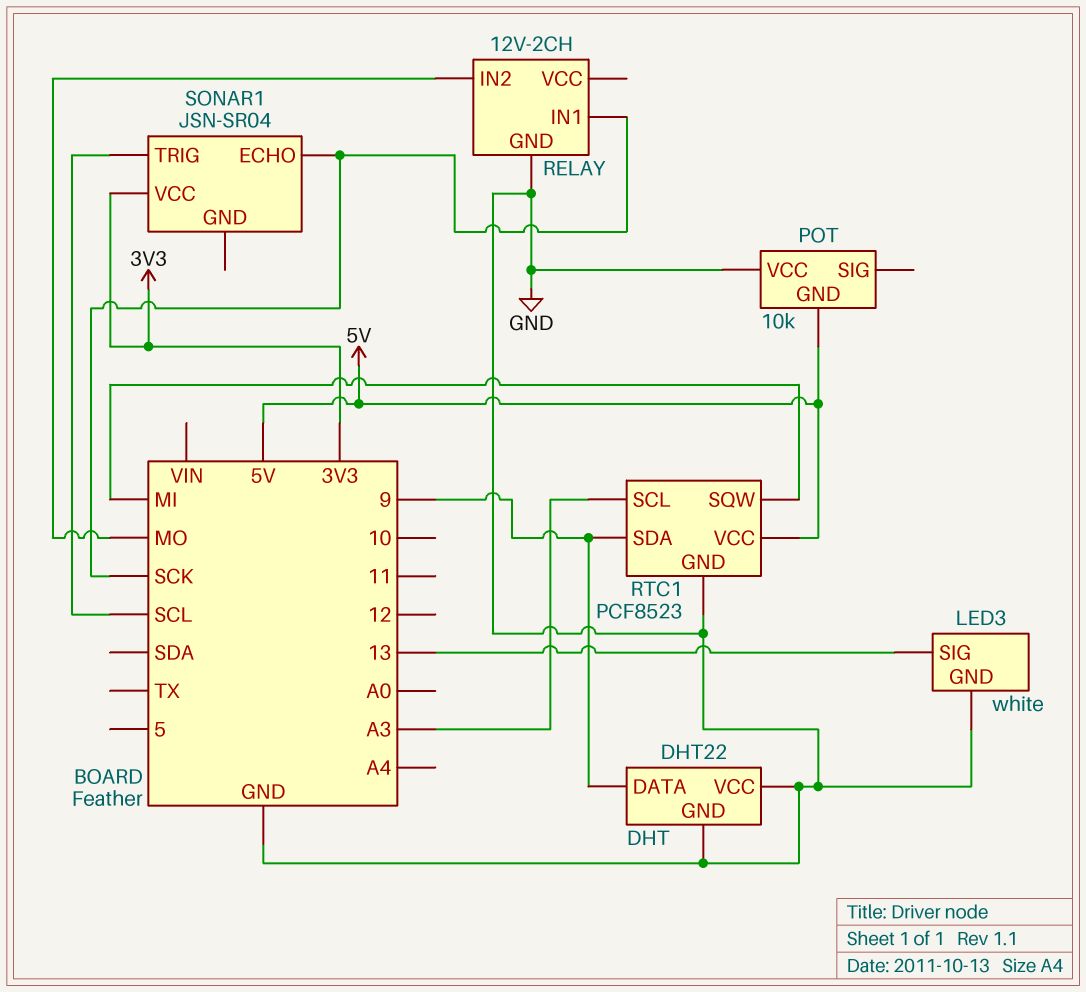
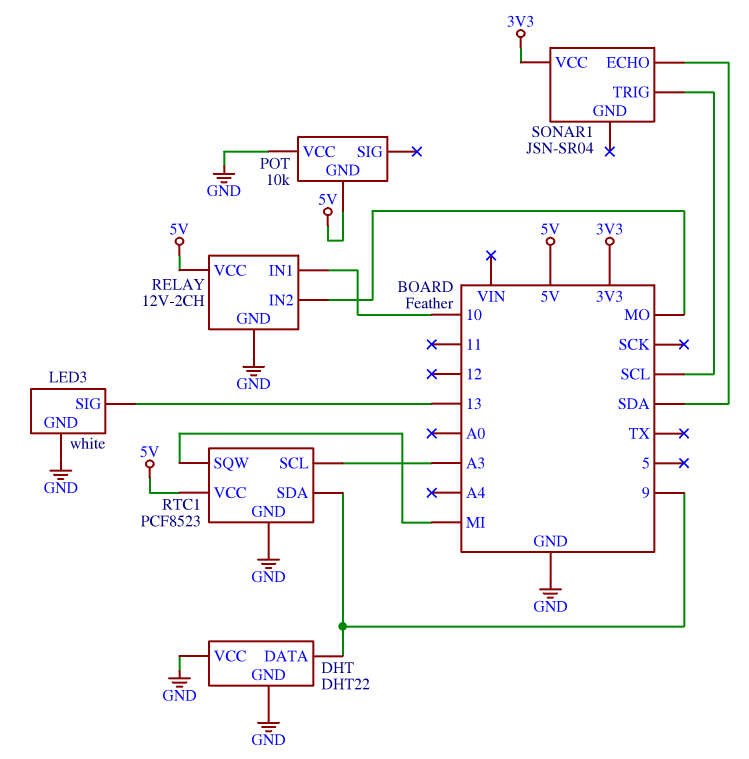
RELAY pin IN1: SCK -> 10
RELAY pin VCC: none -> 5V
SONAR1 pin ECHO: SCK -> SDA

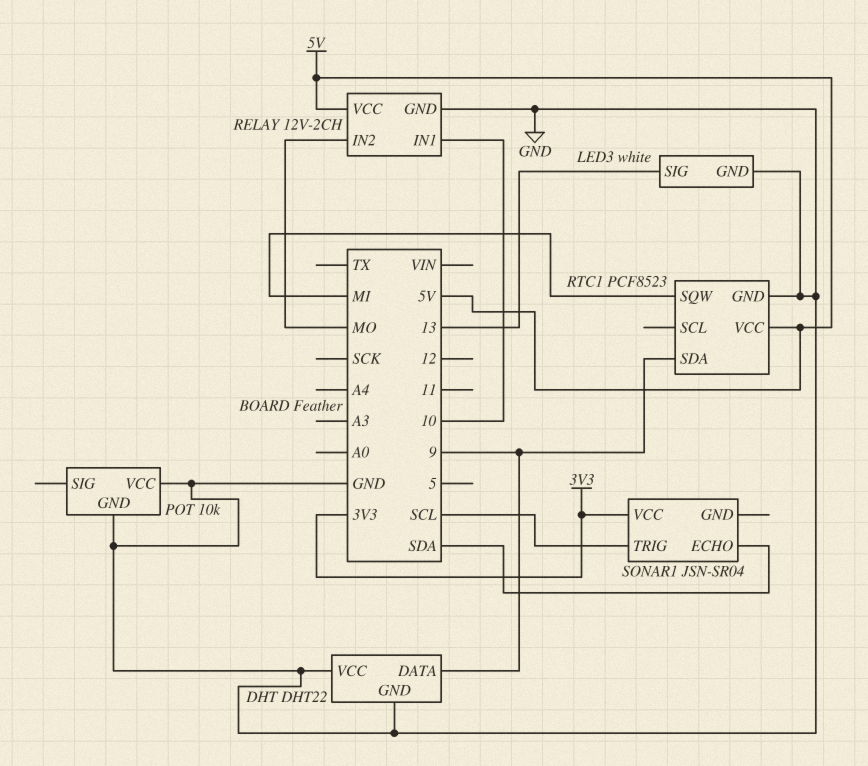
POT pin GND: 5V -> GND
RTC1 pin SCL: A3 -> none

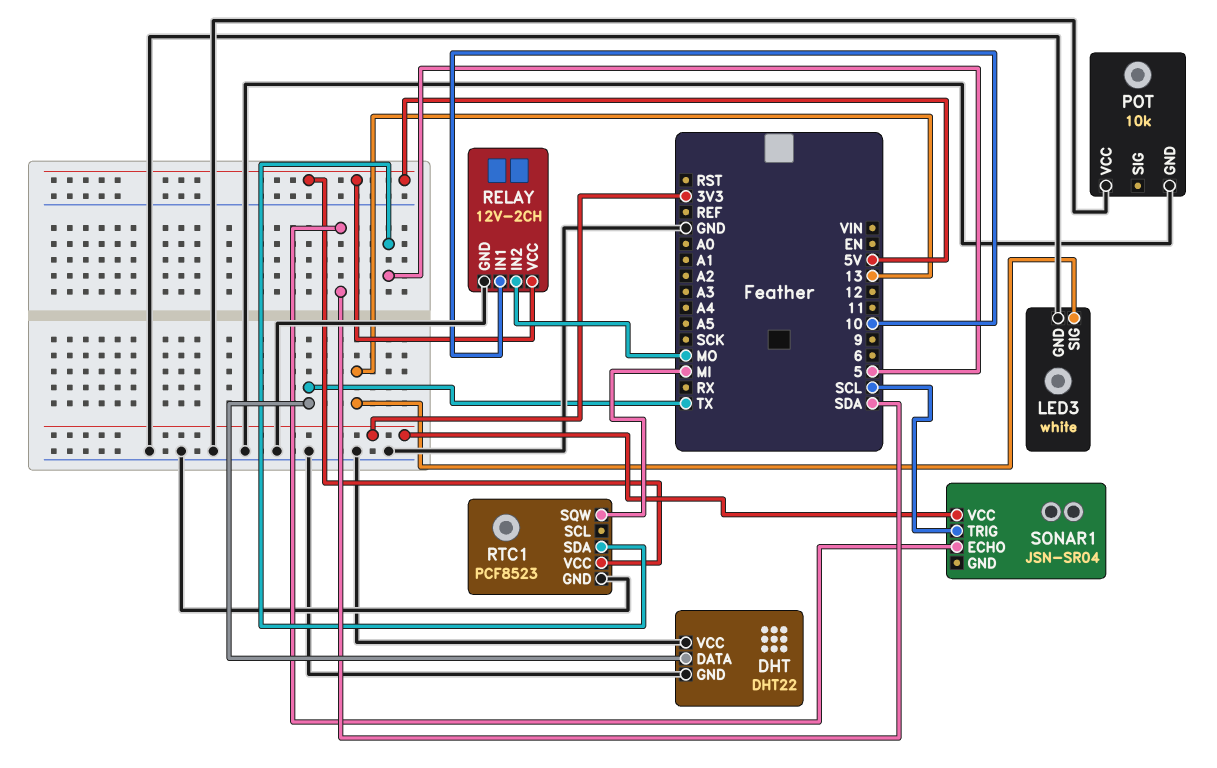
DHT pin DATA: 9 -> TX
RTC1 pin SDA: 9 -> 5

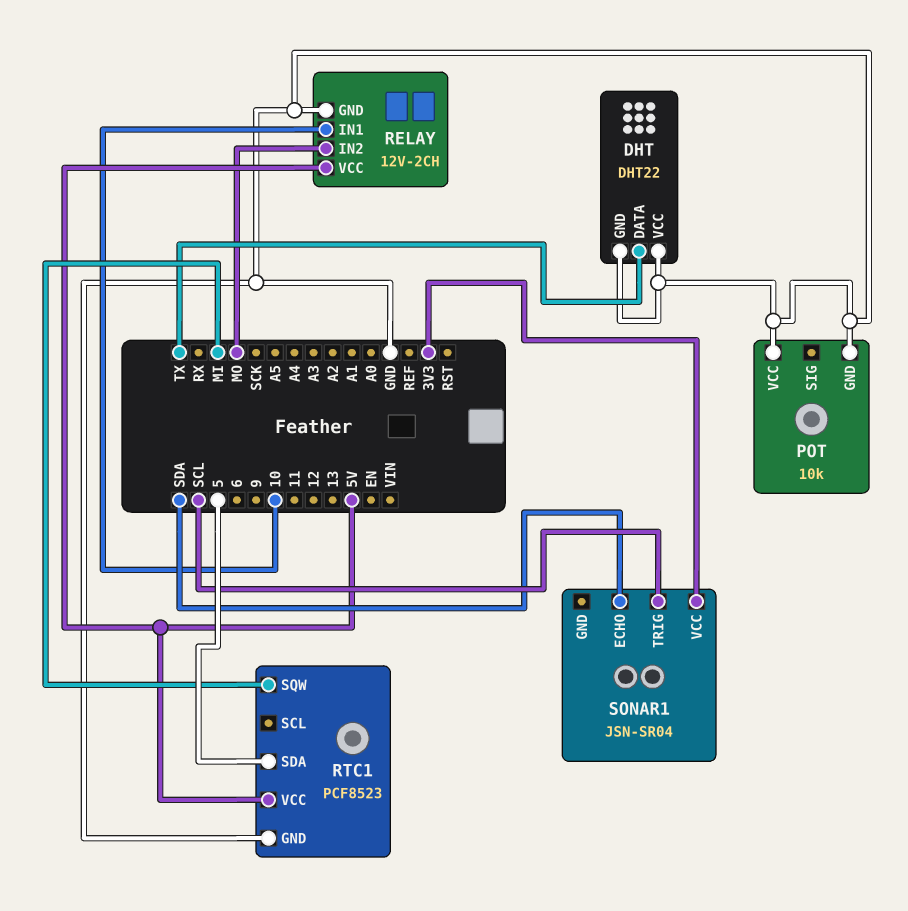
LED3: white -> none
LED3 pin GND: GND -> none
LED3 pin SIG: 13 -> none

